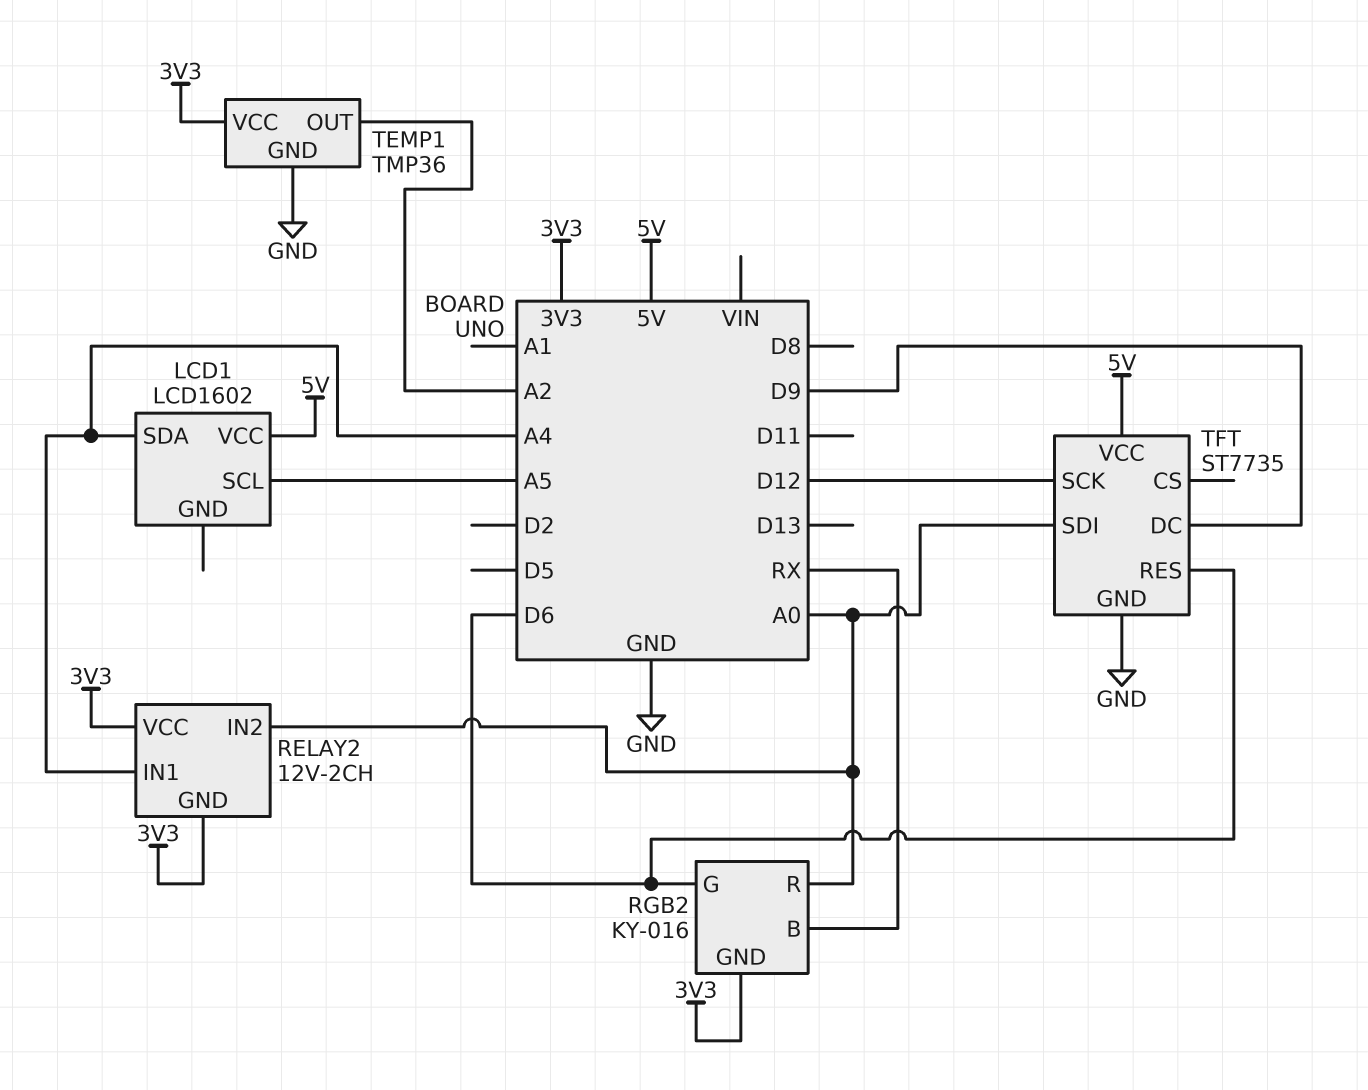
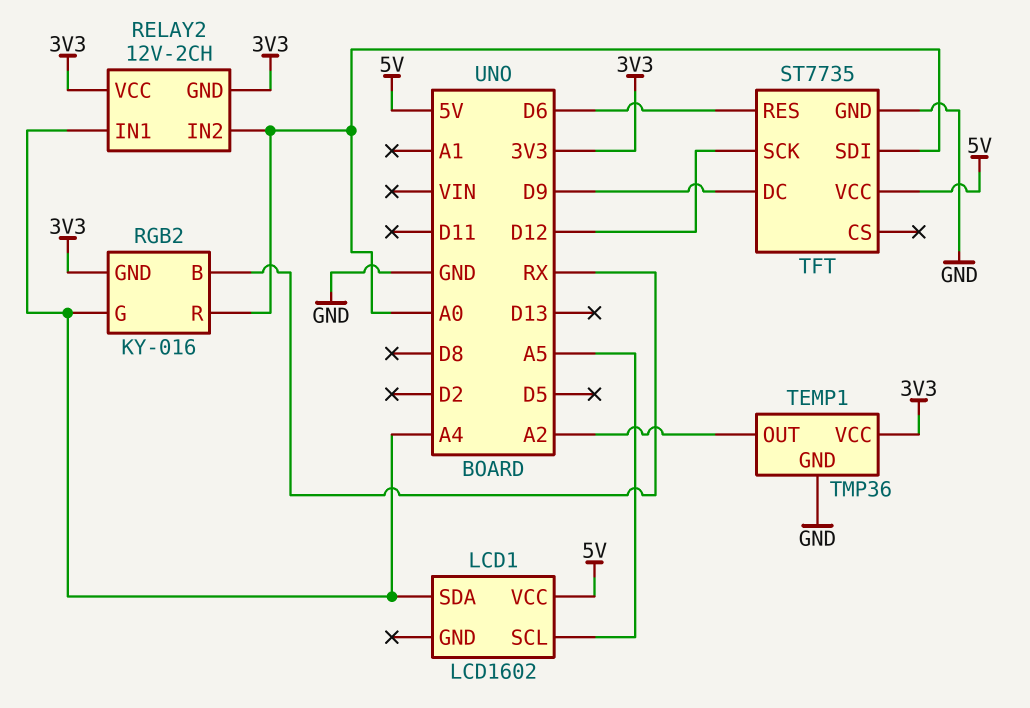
RGB2 pin G: D6 -> A4

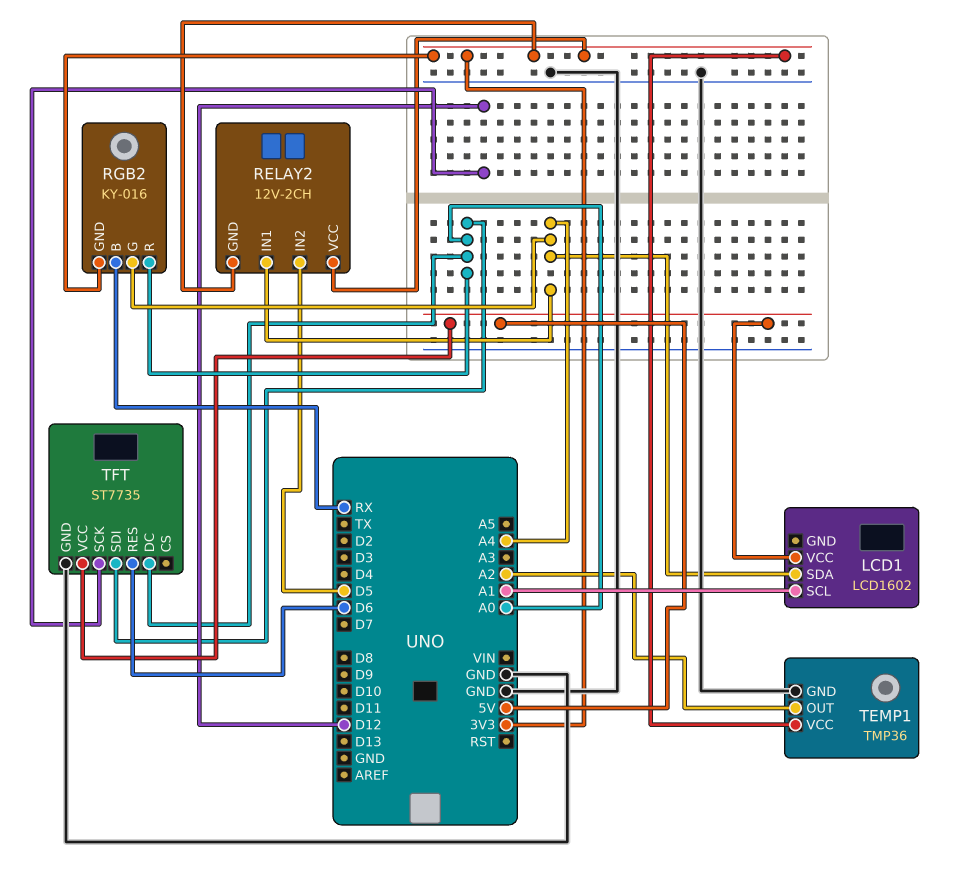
LCD1 pin SCL: A5 -> A1
RELAY2 pin IN2: A0 -> D5
TFT pin DC: D9 -> A0

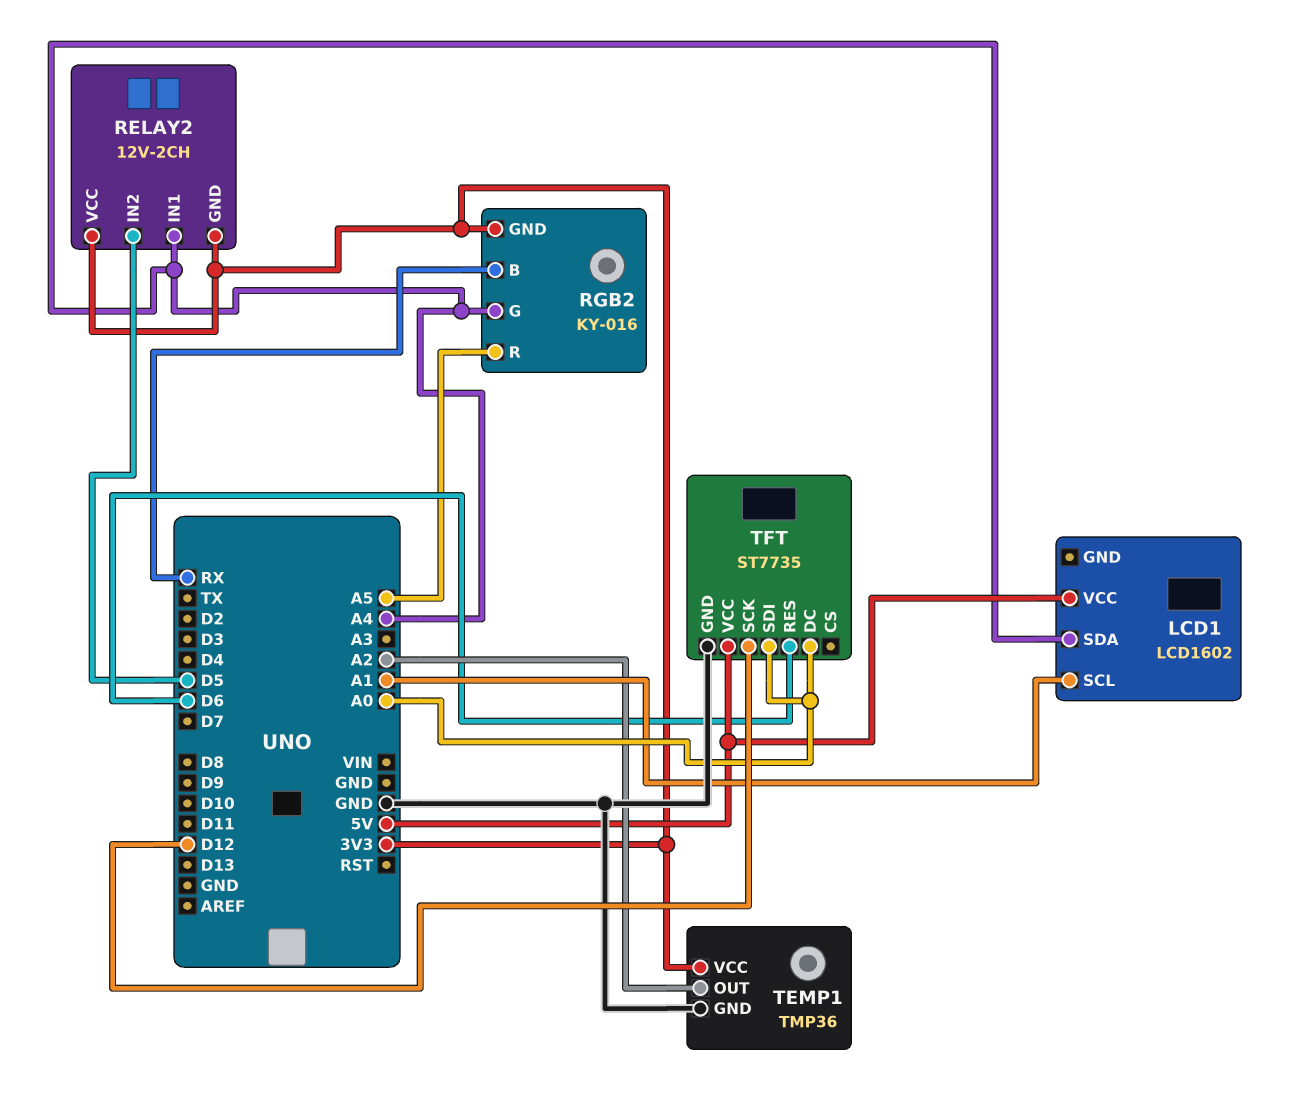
RGB2 pin R: A0 -> A5

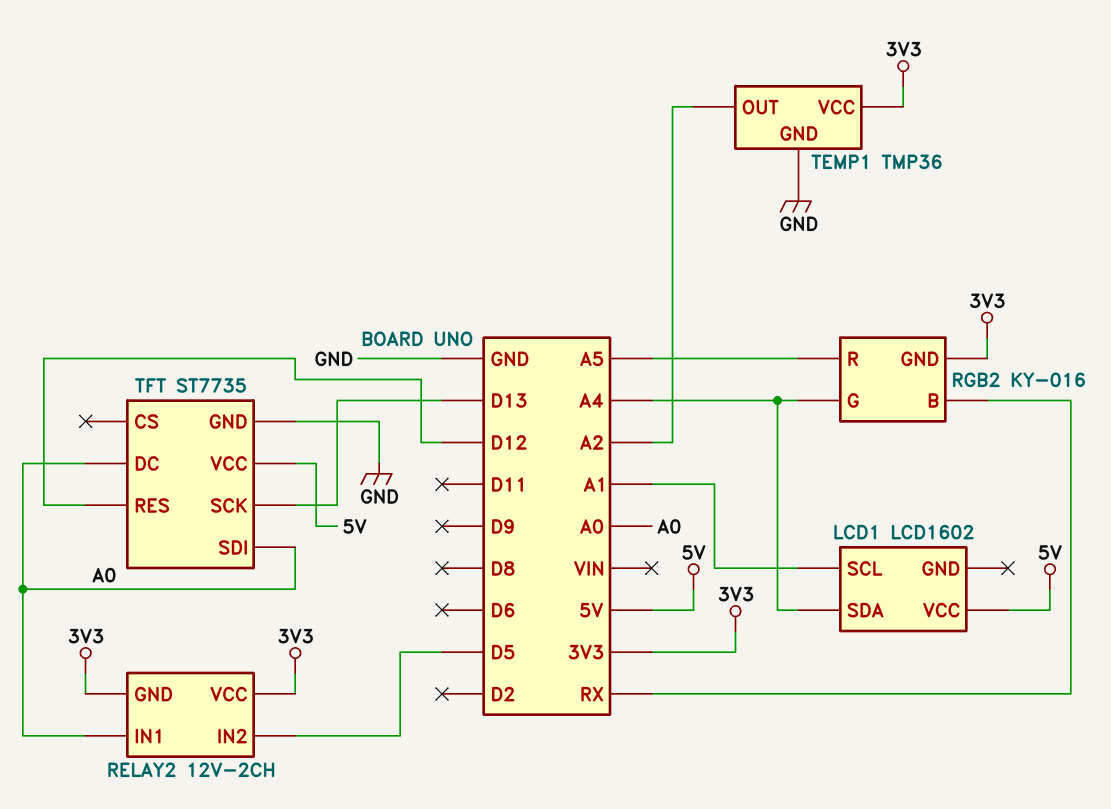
RELAY2 pin IN1: A4 -> A0
TFT pin RES: D6 -> D12
TFT pin SCK: D12 -> D13

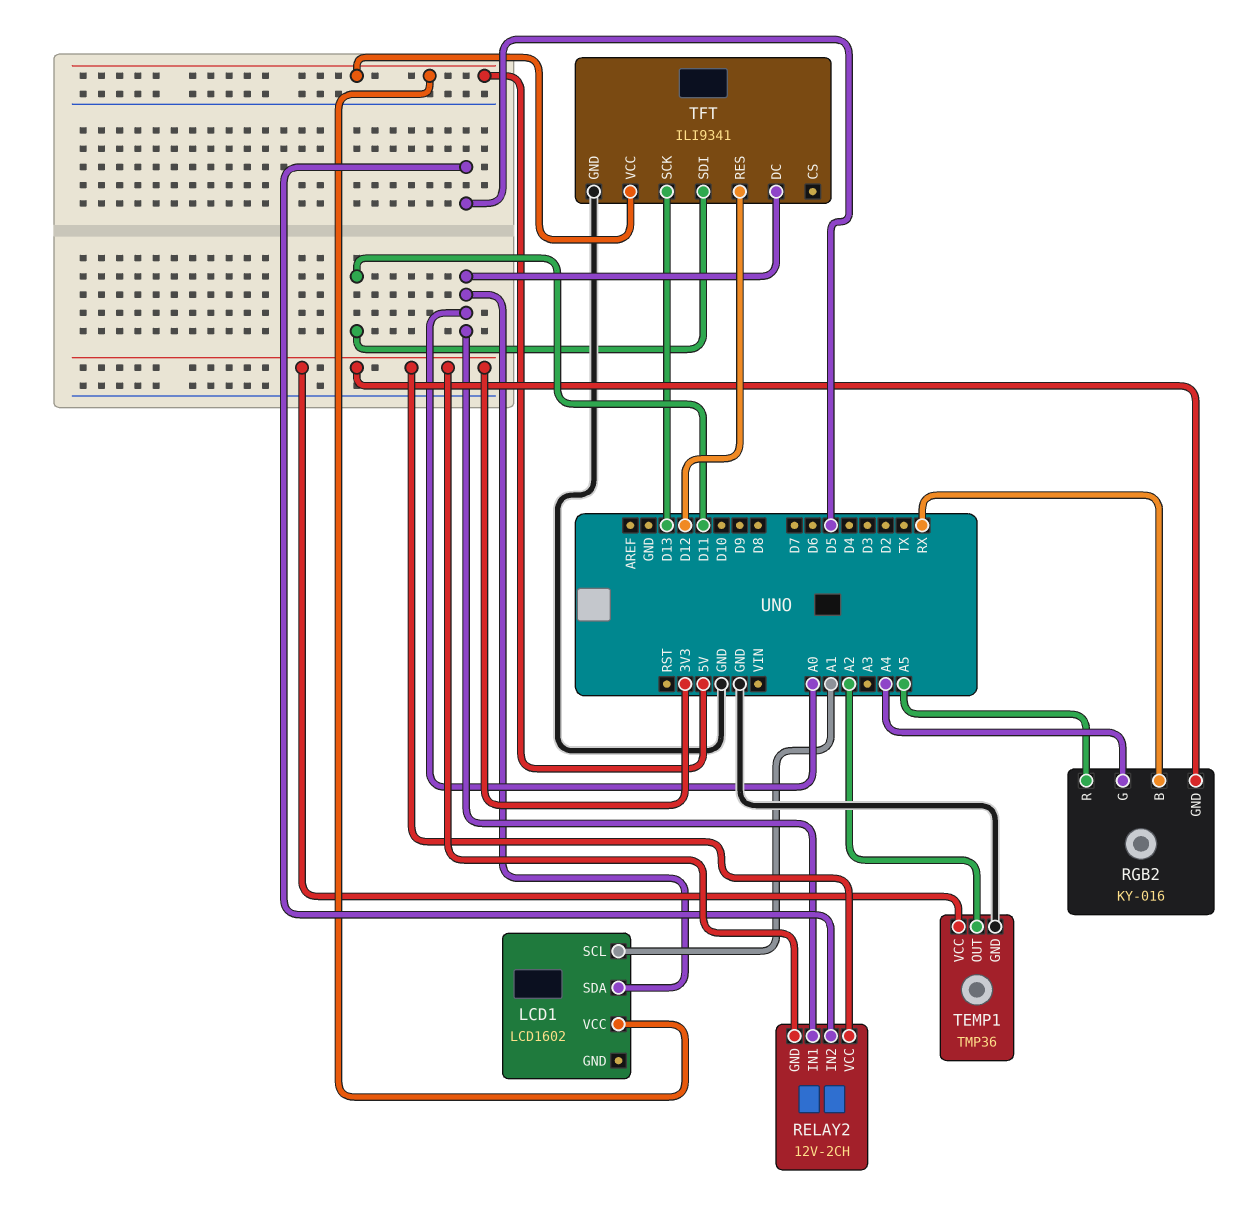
LCD1 pin SDA: A4 -> A0
TFT: ST7735 -> ILI9341
TFT pin SDI: A0 -> D11

